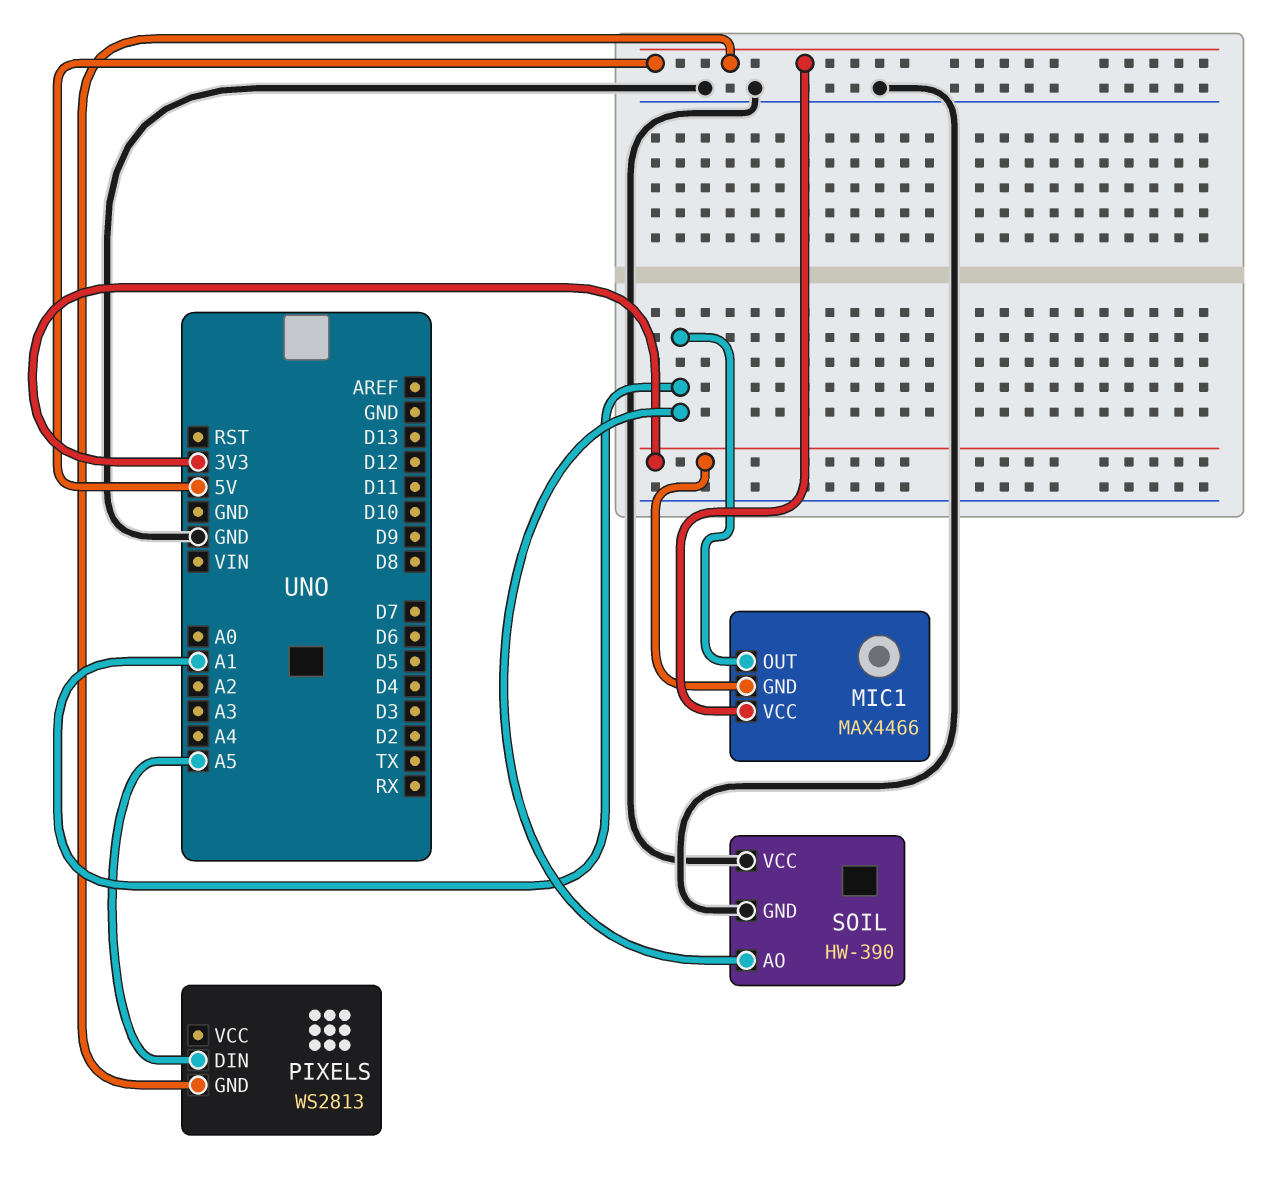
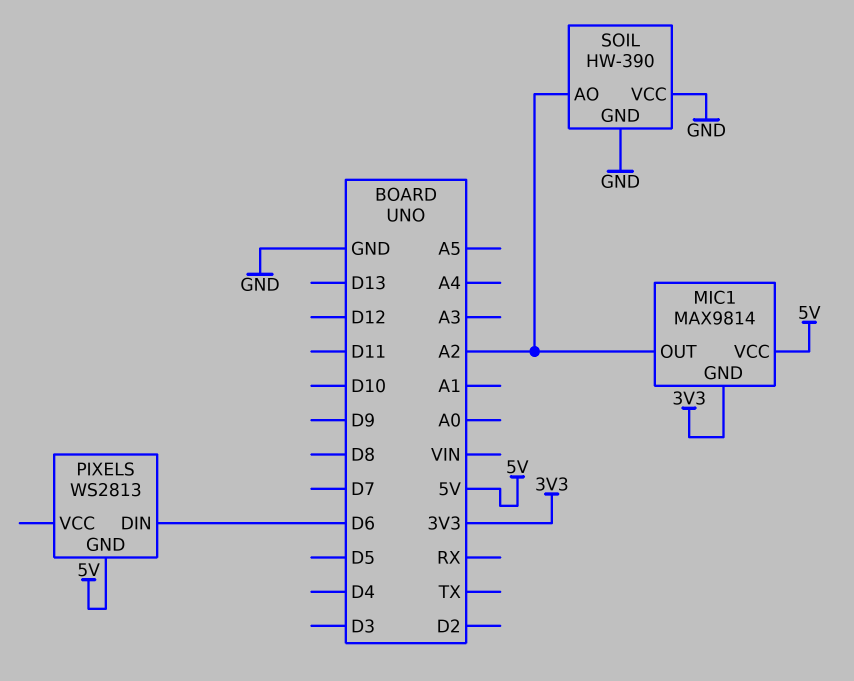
MIC1: MAX4466 -> MAX9814
MIC1 pin OUT: A1 -> A2
PIXELS pin DIN: A5 -> D6
SOIL pin AO: A1 -> A2

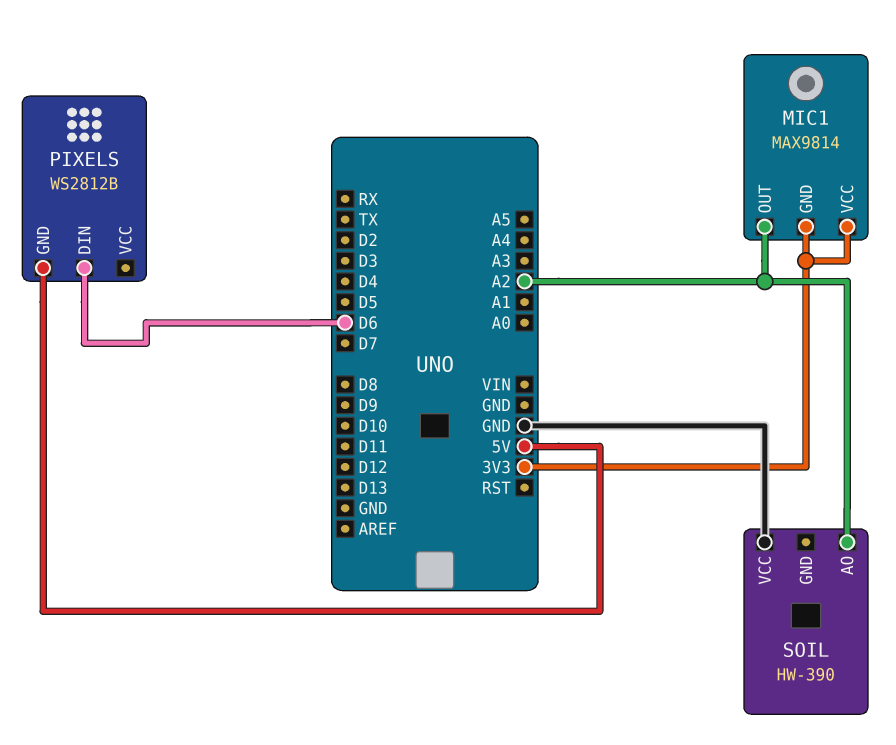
MIC1 pin VCC: 5V -> 3V3
PIXELS: WS2813 -> WS2812B
SOIL pin GND: GND -> none

